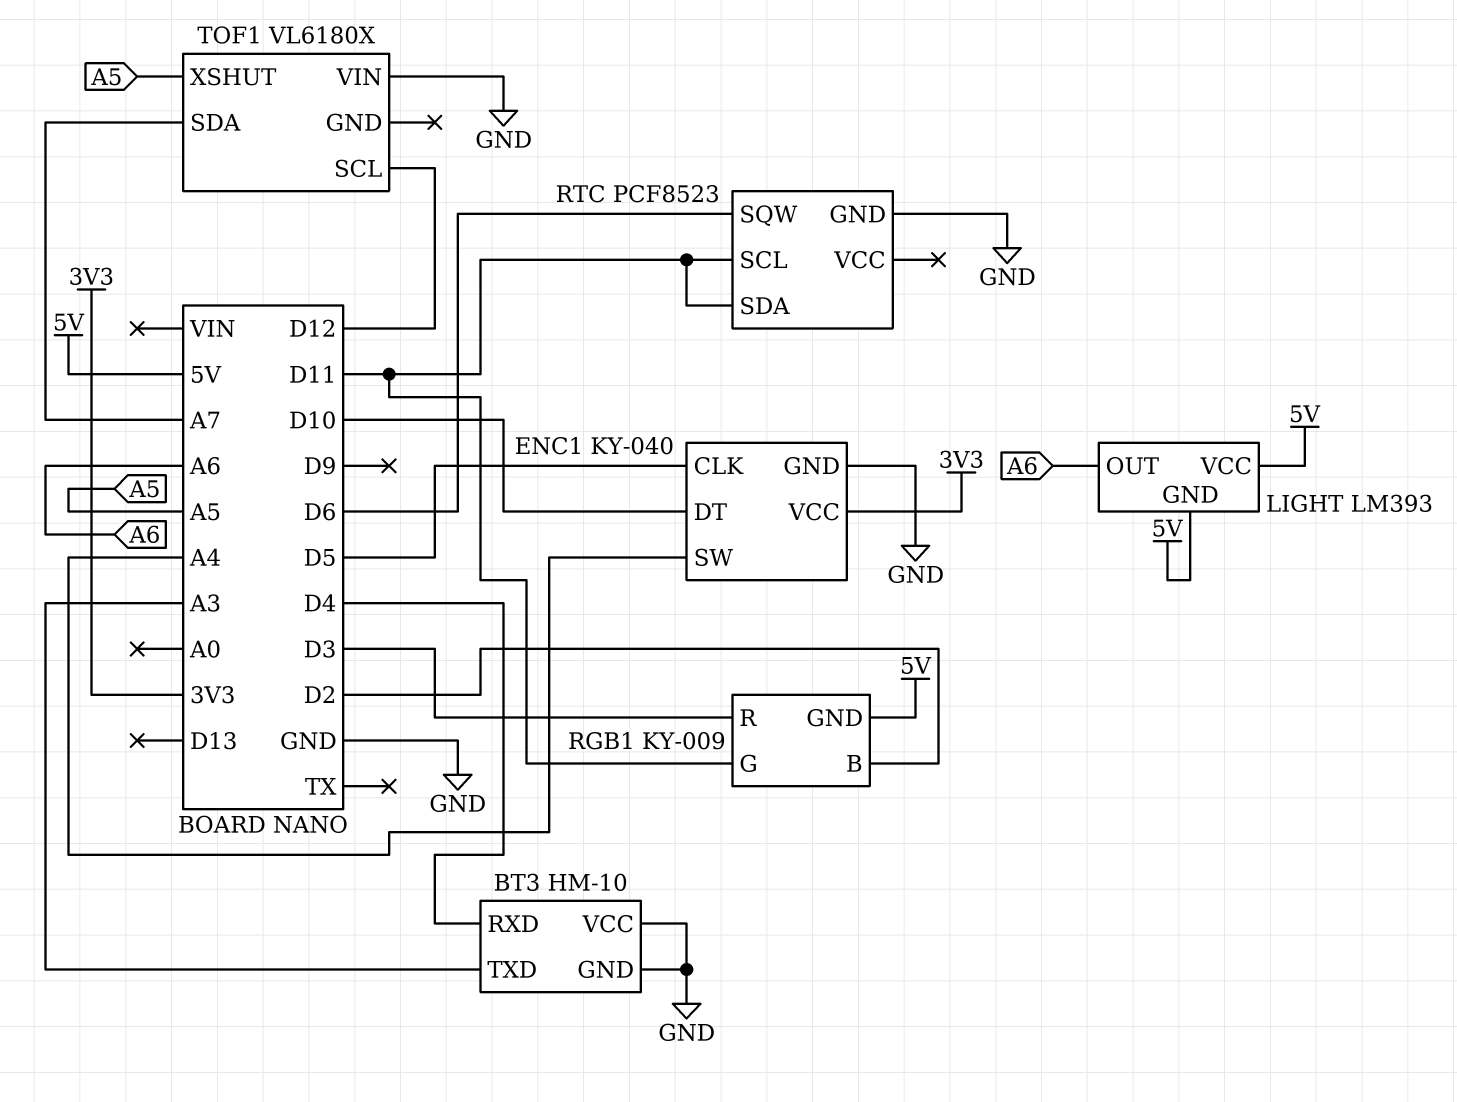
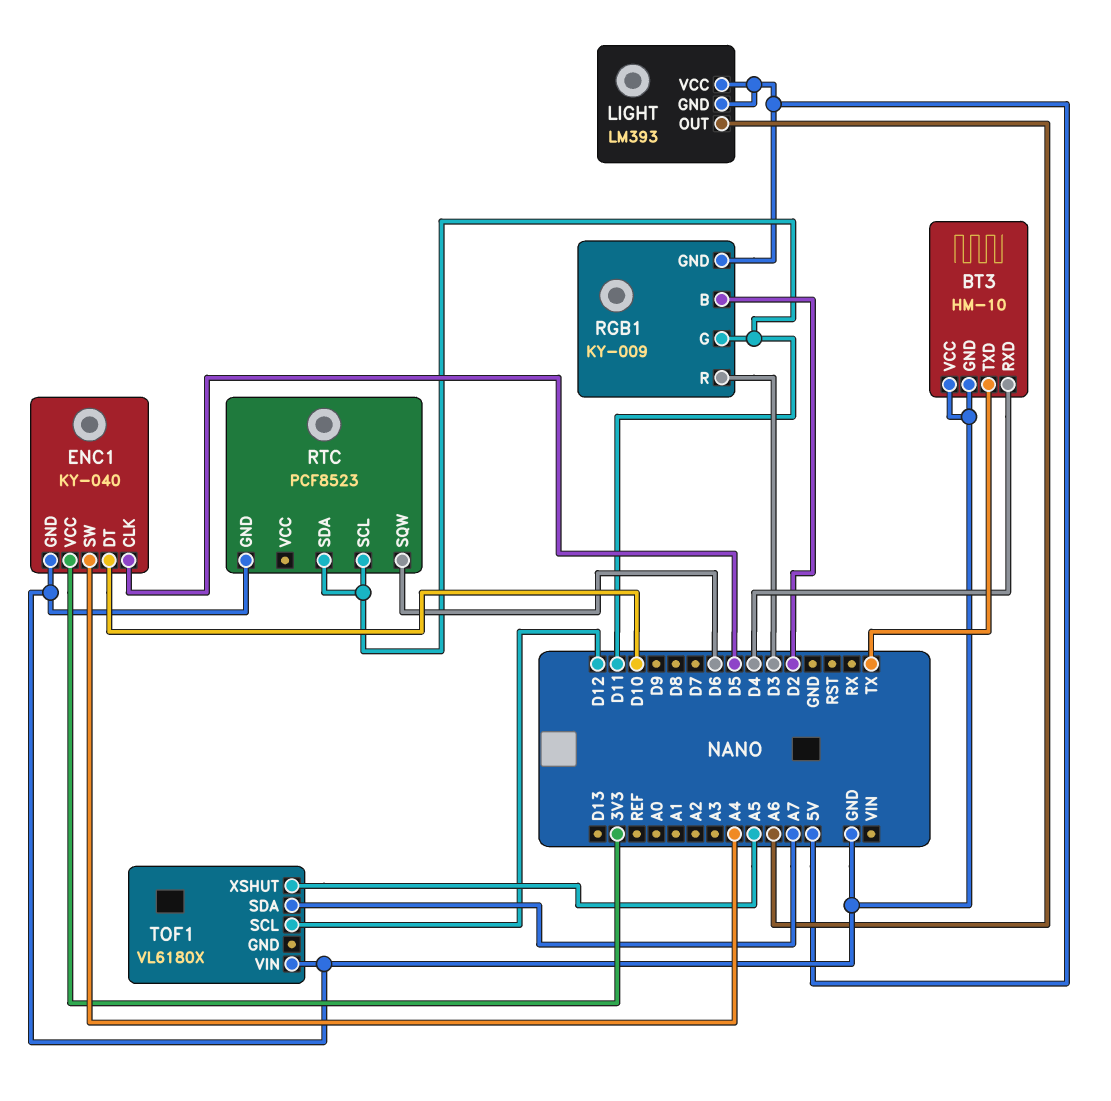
BT3 pin TXD: A3 -> TX

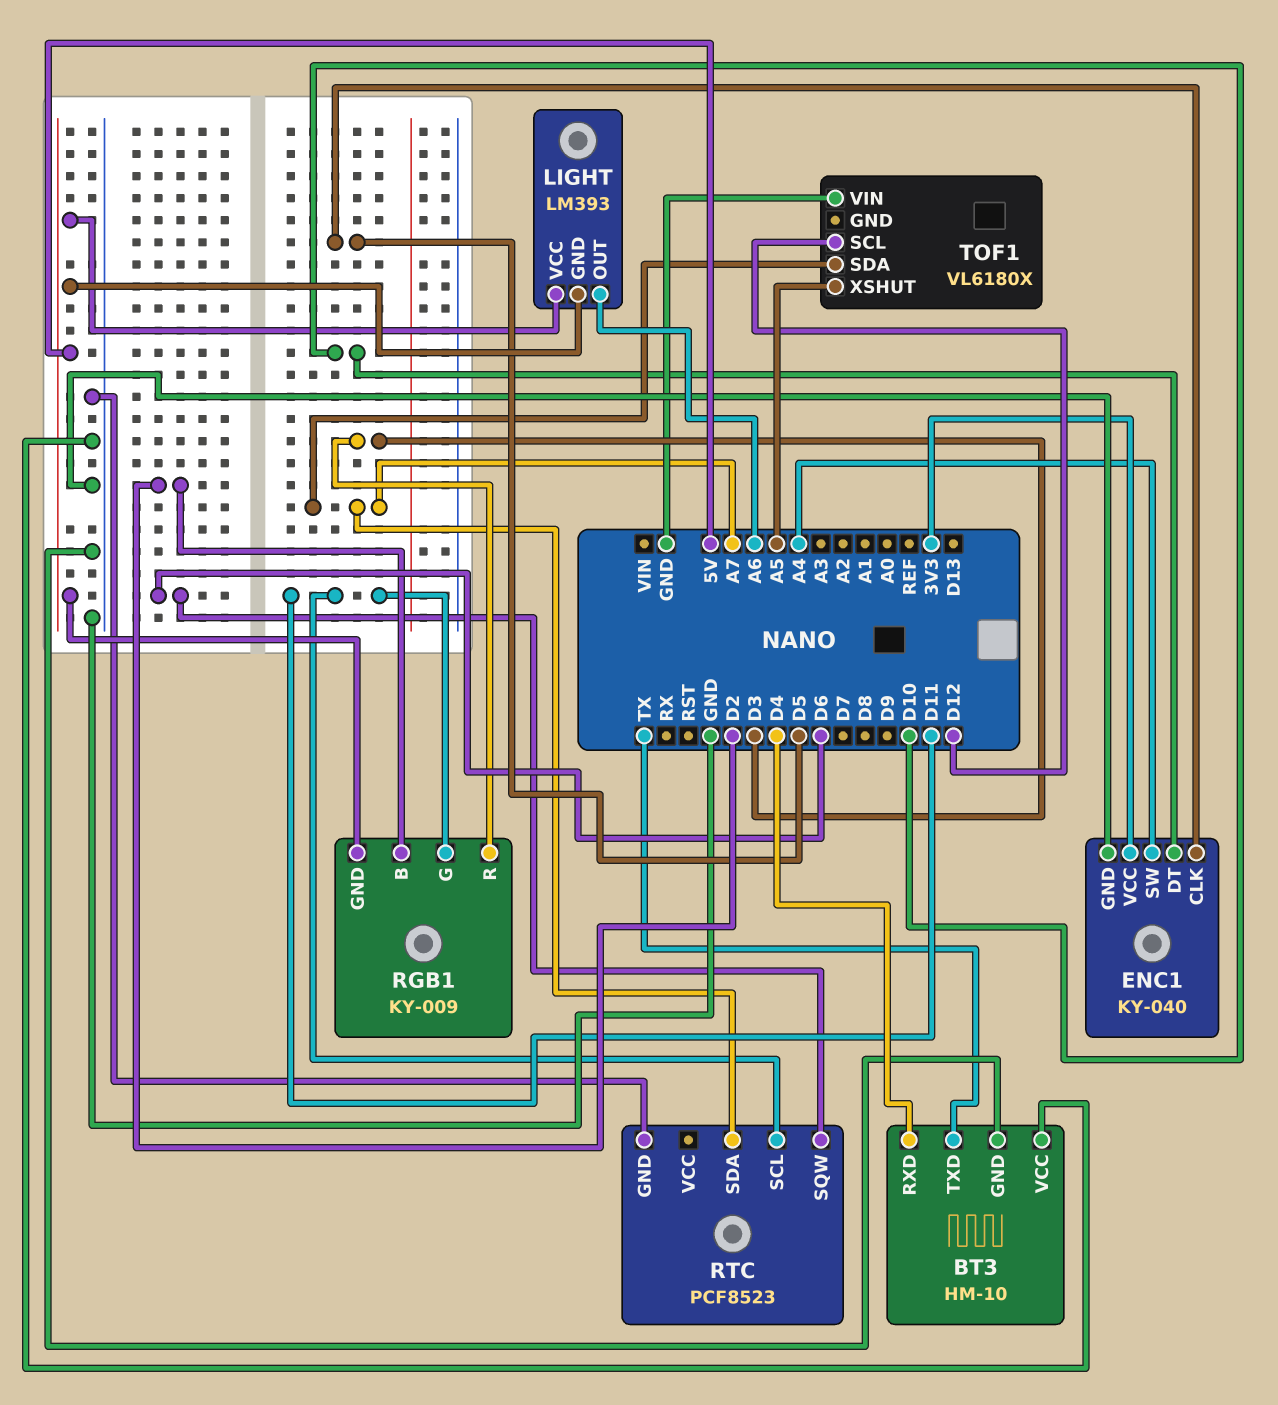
RTC pin SDA: D11 -> A7

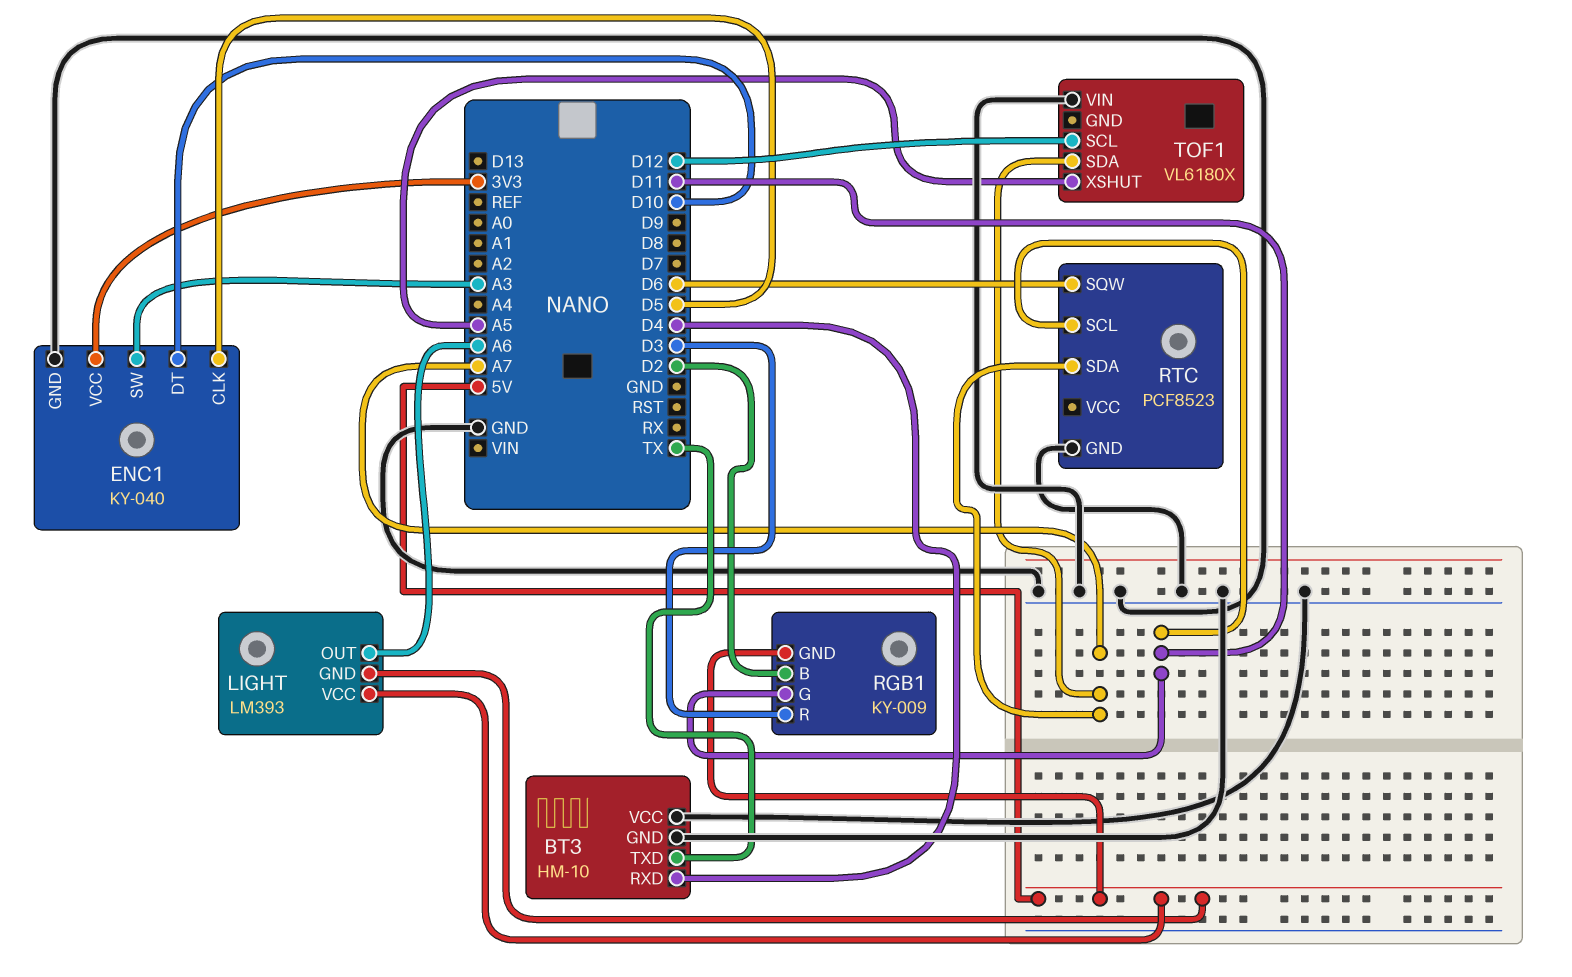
ENC1 pin SW: A4 -> A3

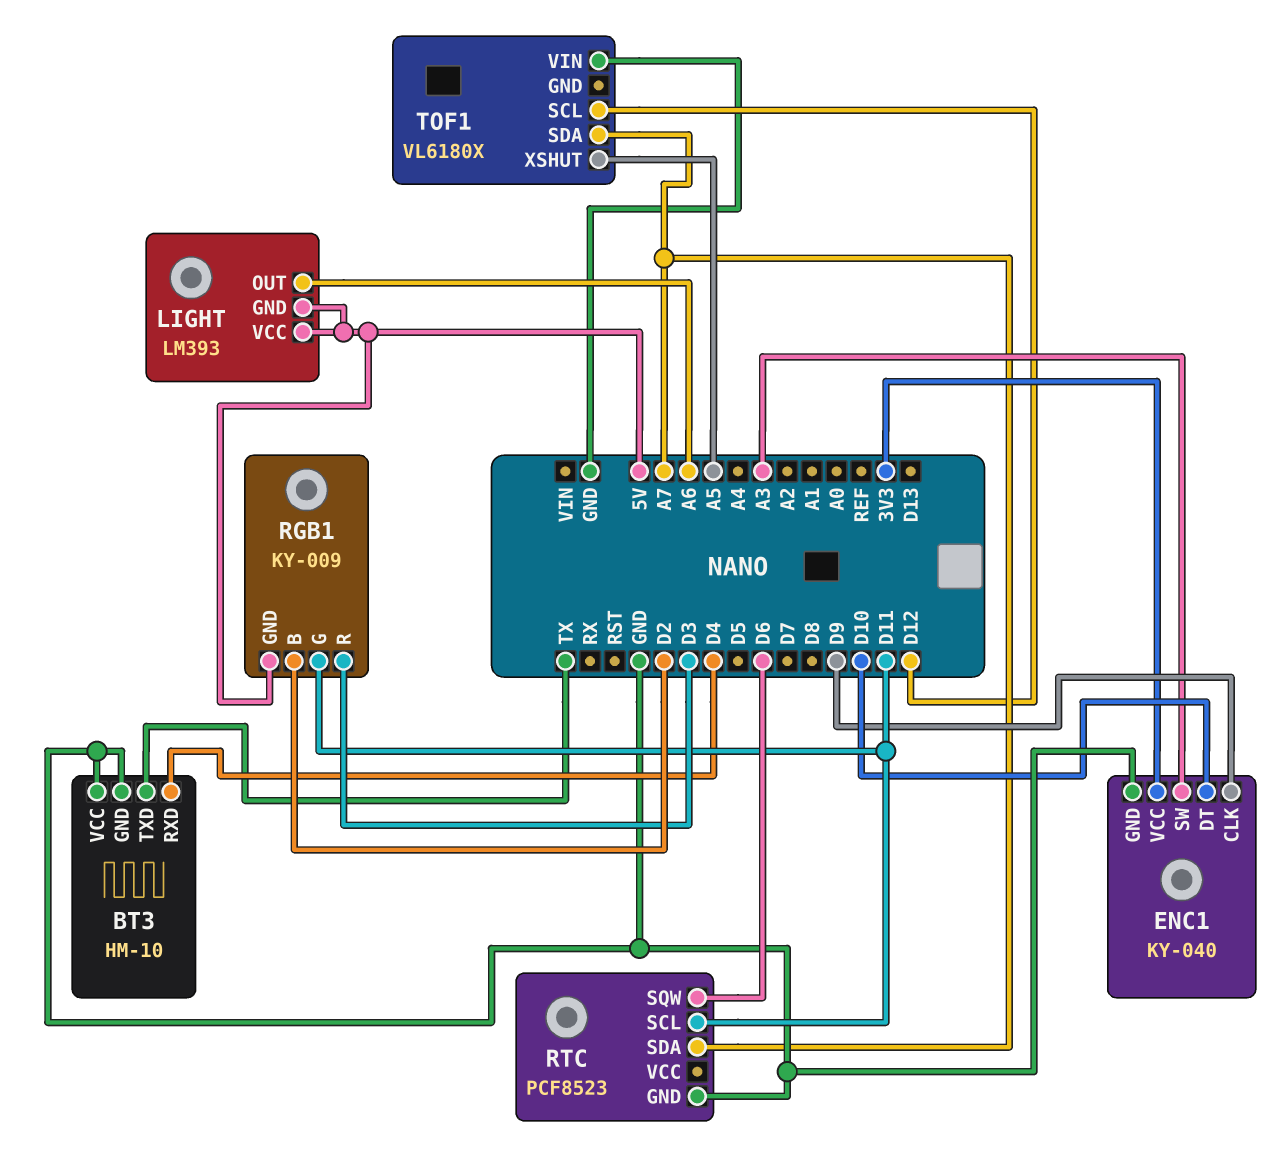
ENC1 pin CLK: D5 -> D9

